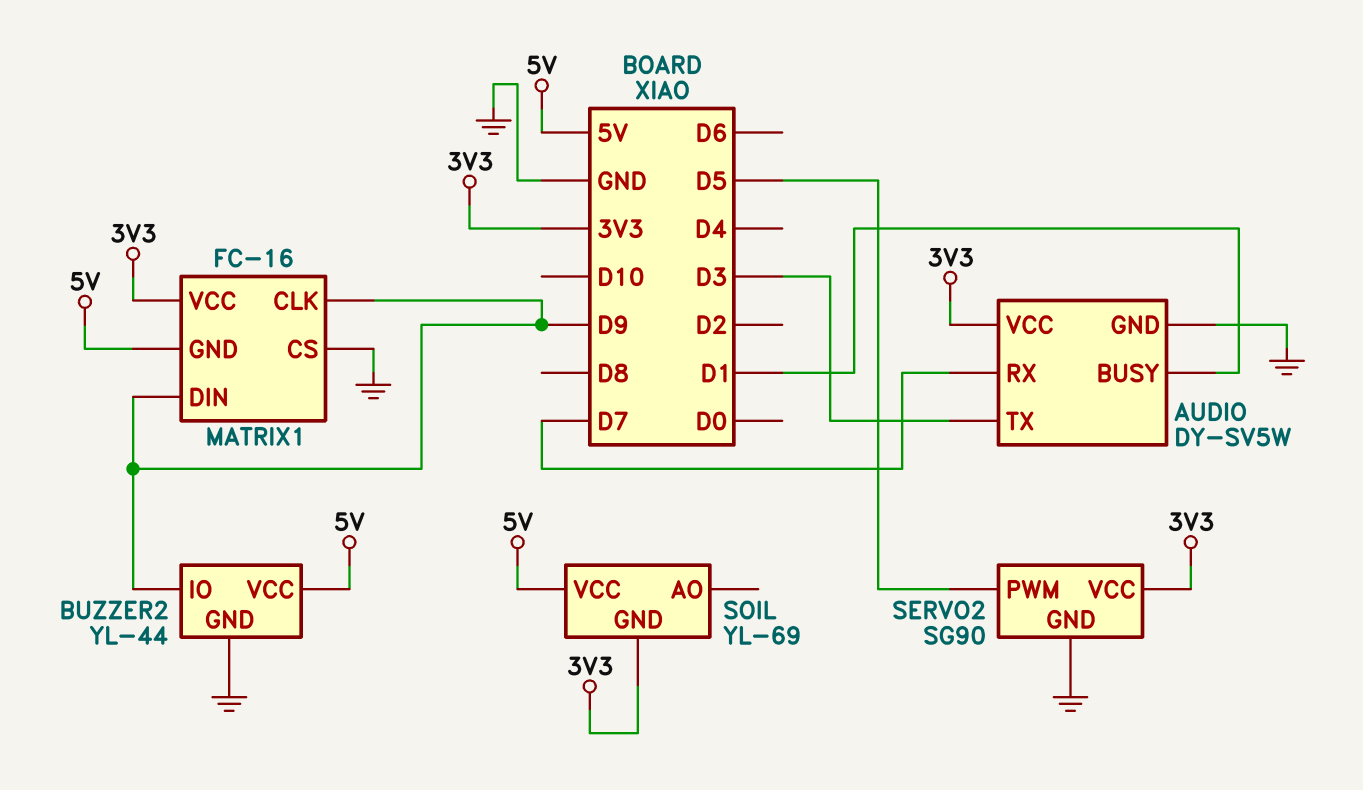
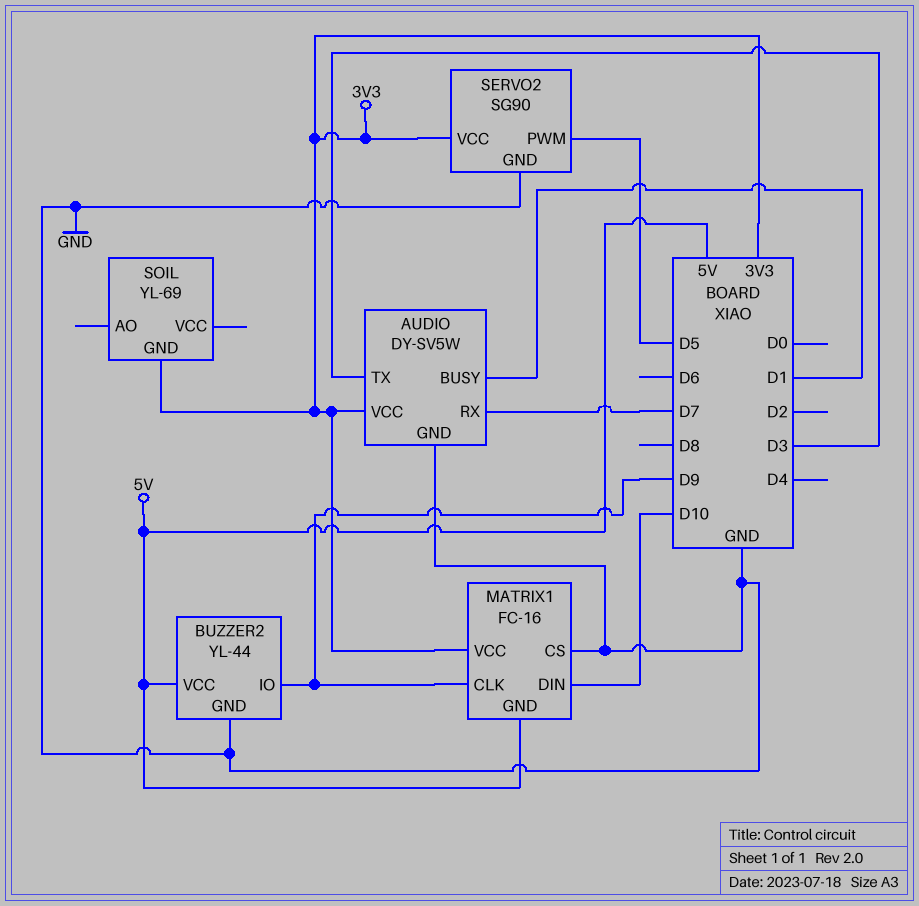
MATRIX1 pin DIN: D9 -> D10
SOIL pin VCC: 5V -> none

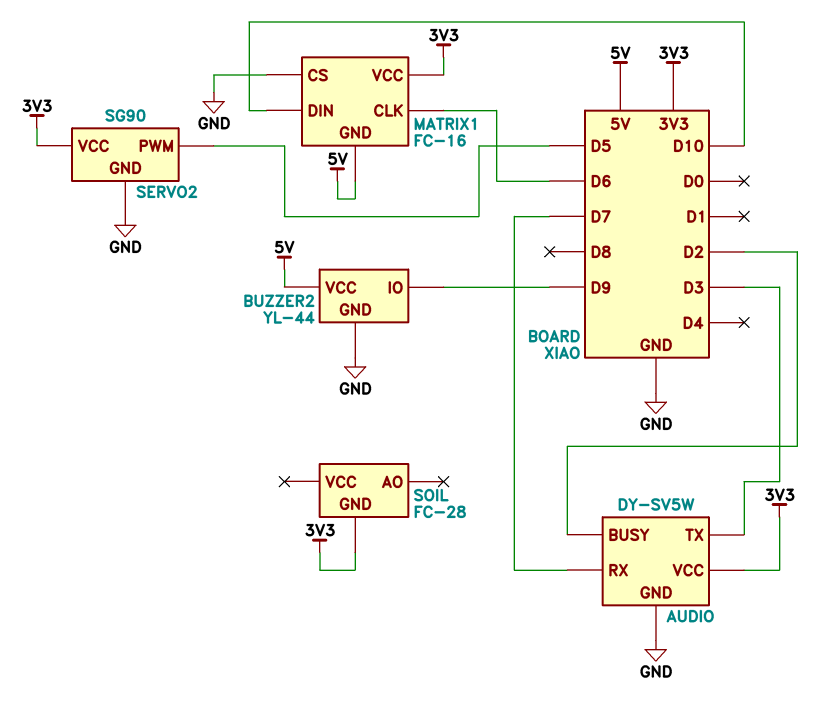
AUDIO pin BUSY: D1 -> D2
MATRIX1 pin CLK: D9 -> D6
SOIL: YL-69 -> FC-28

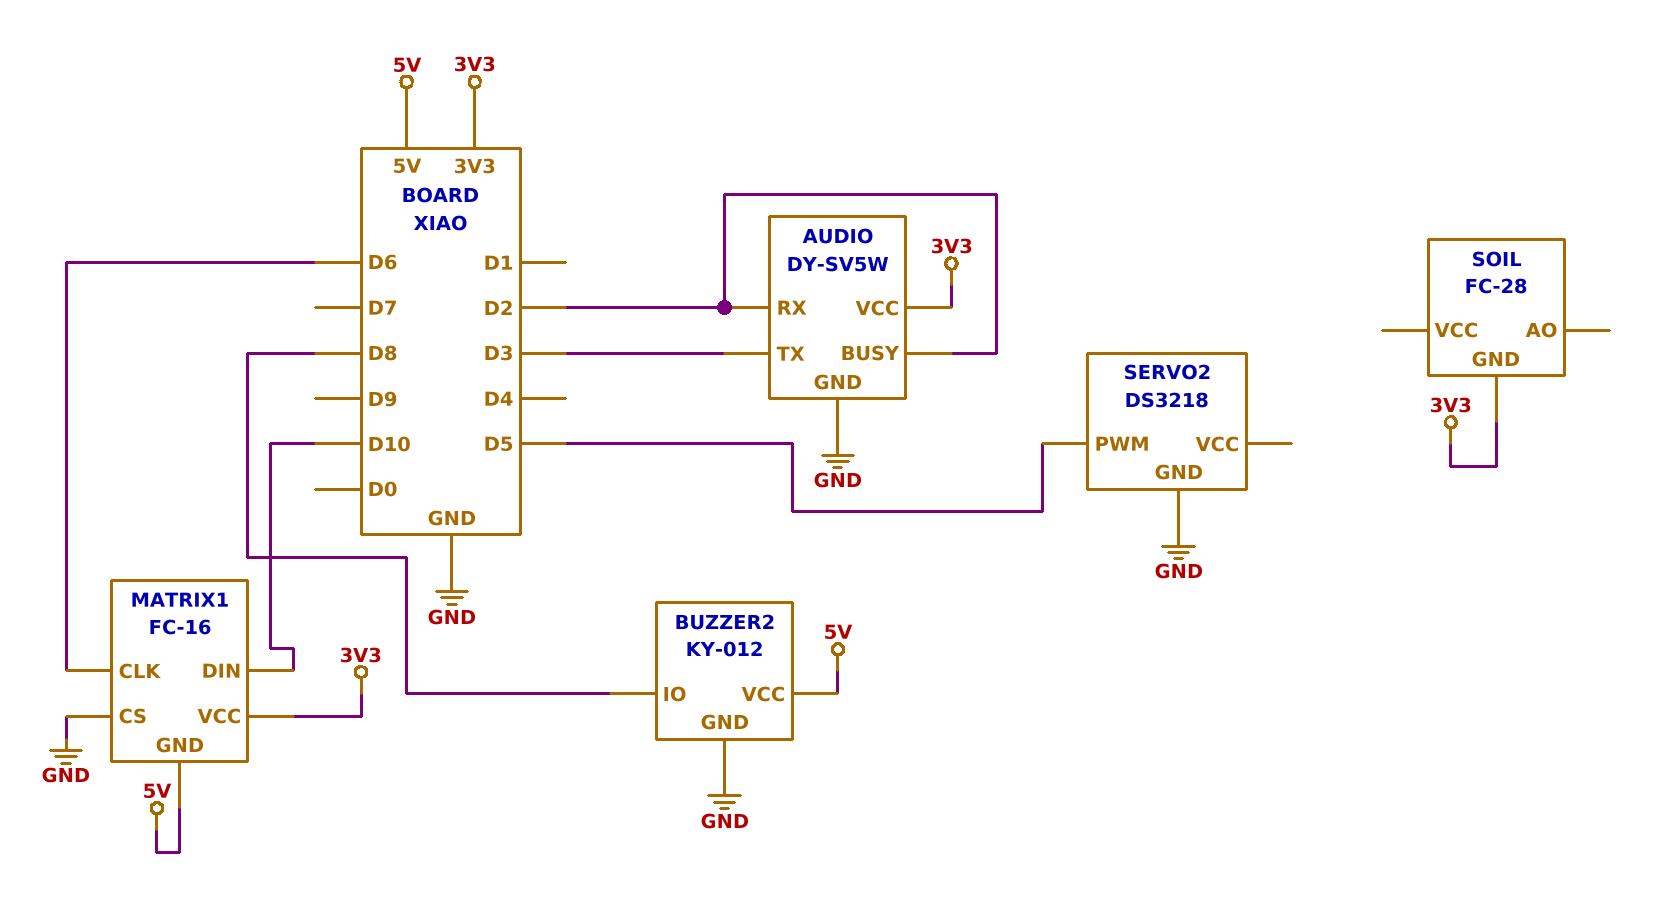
AUDIO pin RX: D7 -> D2
BUZZER2: YL-44 -> KY-012
BUZZER2 pin IO: D9 -> D8
SERVO2: SG90 -> DS3218
SERVO2 pin VCC: 3V3 -> none

